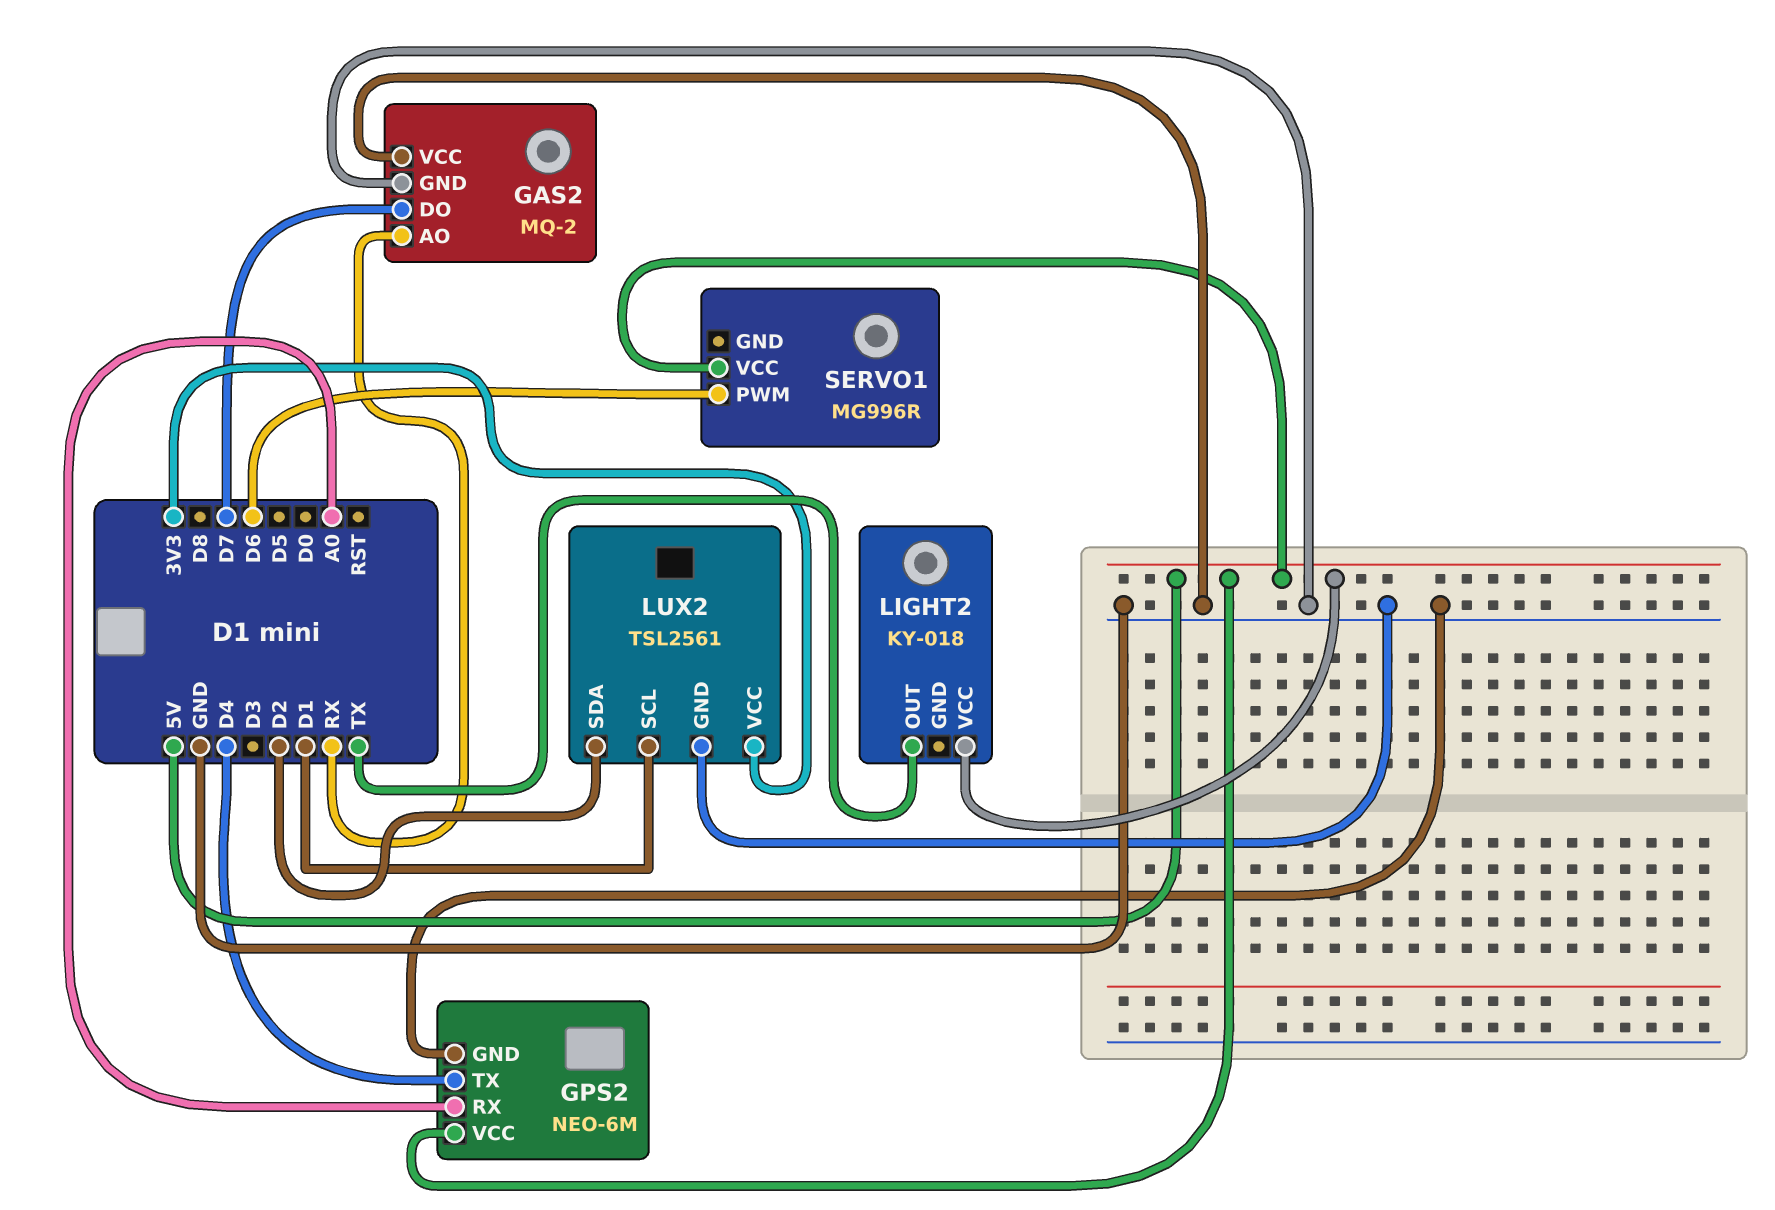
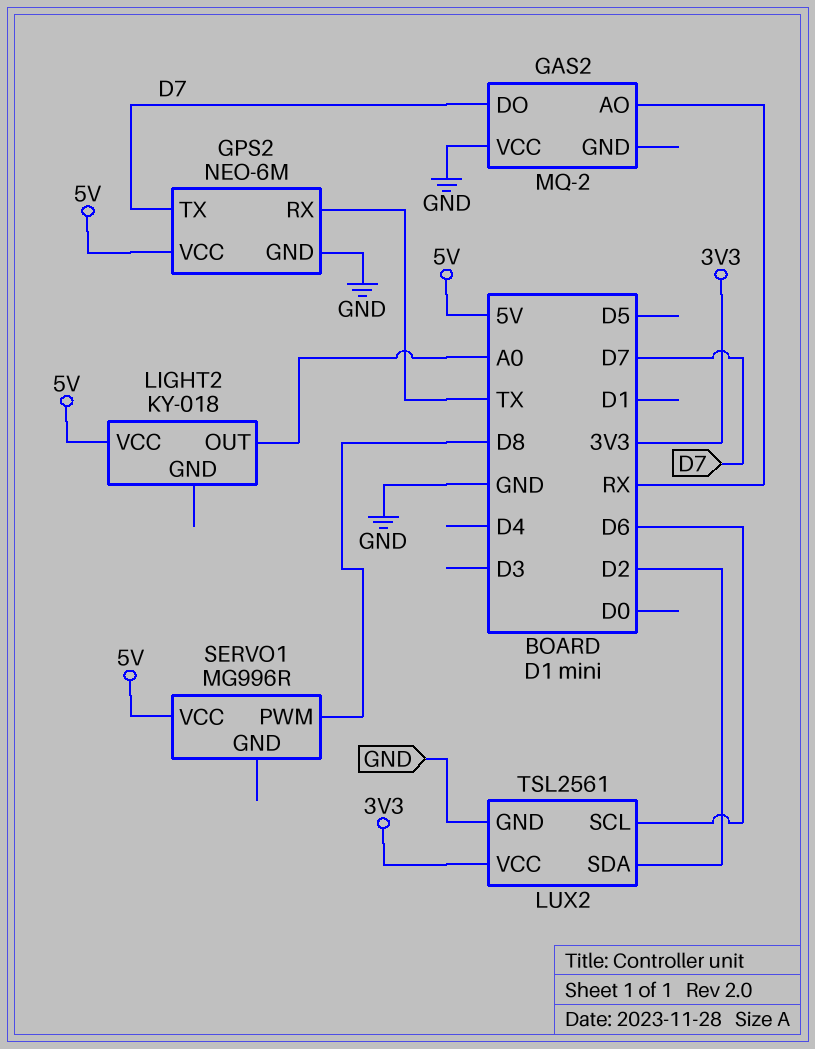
GAS2 pin GND: GND -> none
GPS2 pin RX: A0 -> TX
GPS2 pin TX: D4 -> D7
LIGHT2 pin OUT: TX -> A0
LUX2 pin SCL: D1 -> D6
SERVO1 pin PWM: D6 -> D8

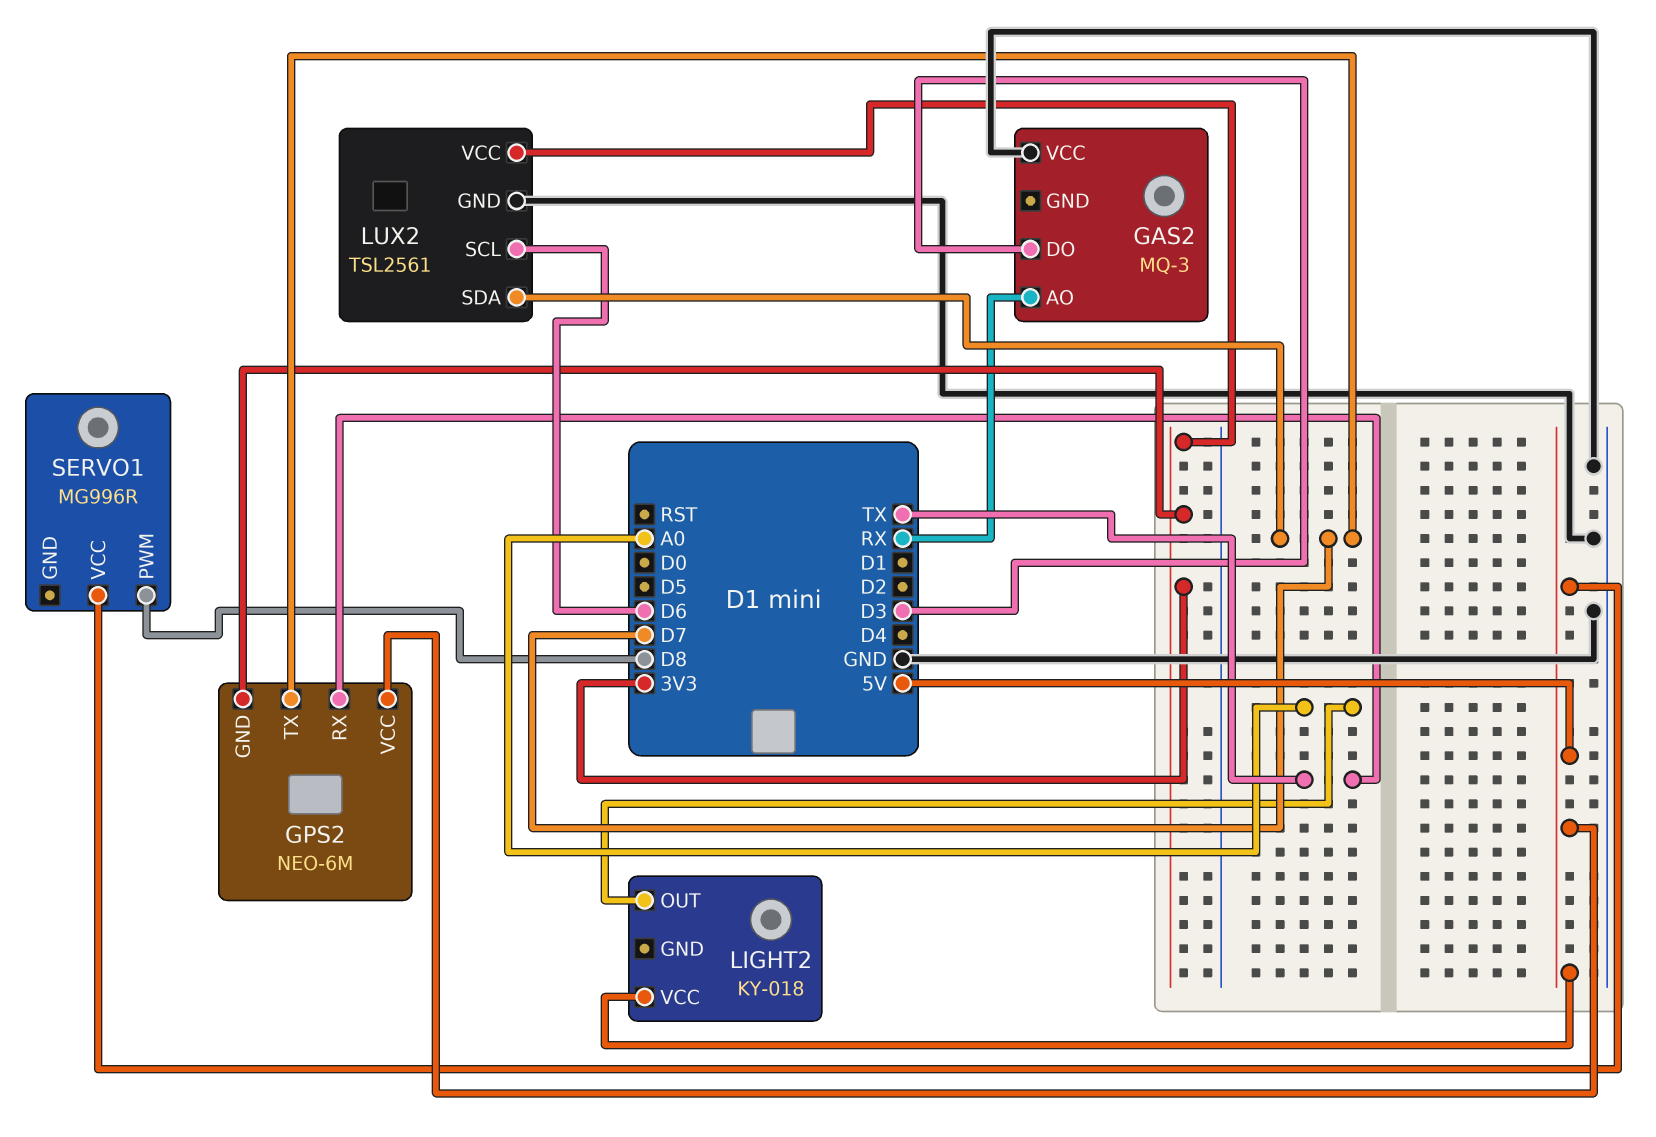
GAS2: MQ-2 -> MQ-3
GAS2 pin DO: D7 -> D3
GPS2 pin GND: GND -> 3V3
LUX2 pin SDA: D2 -> D7

